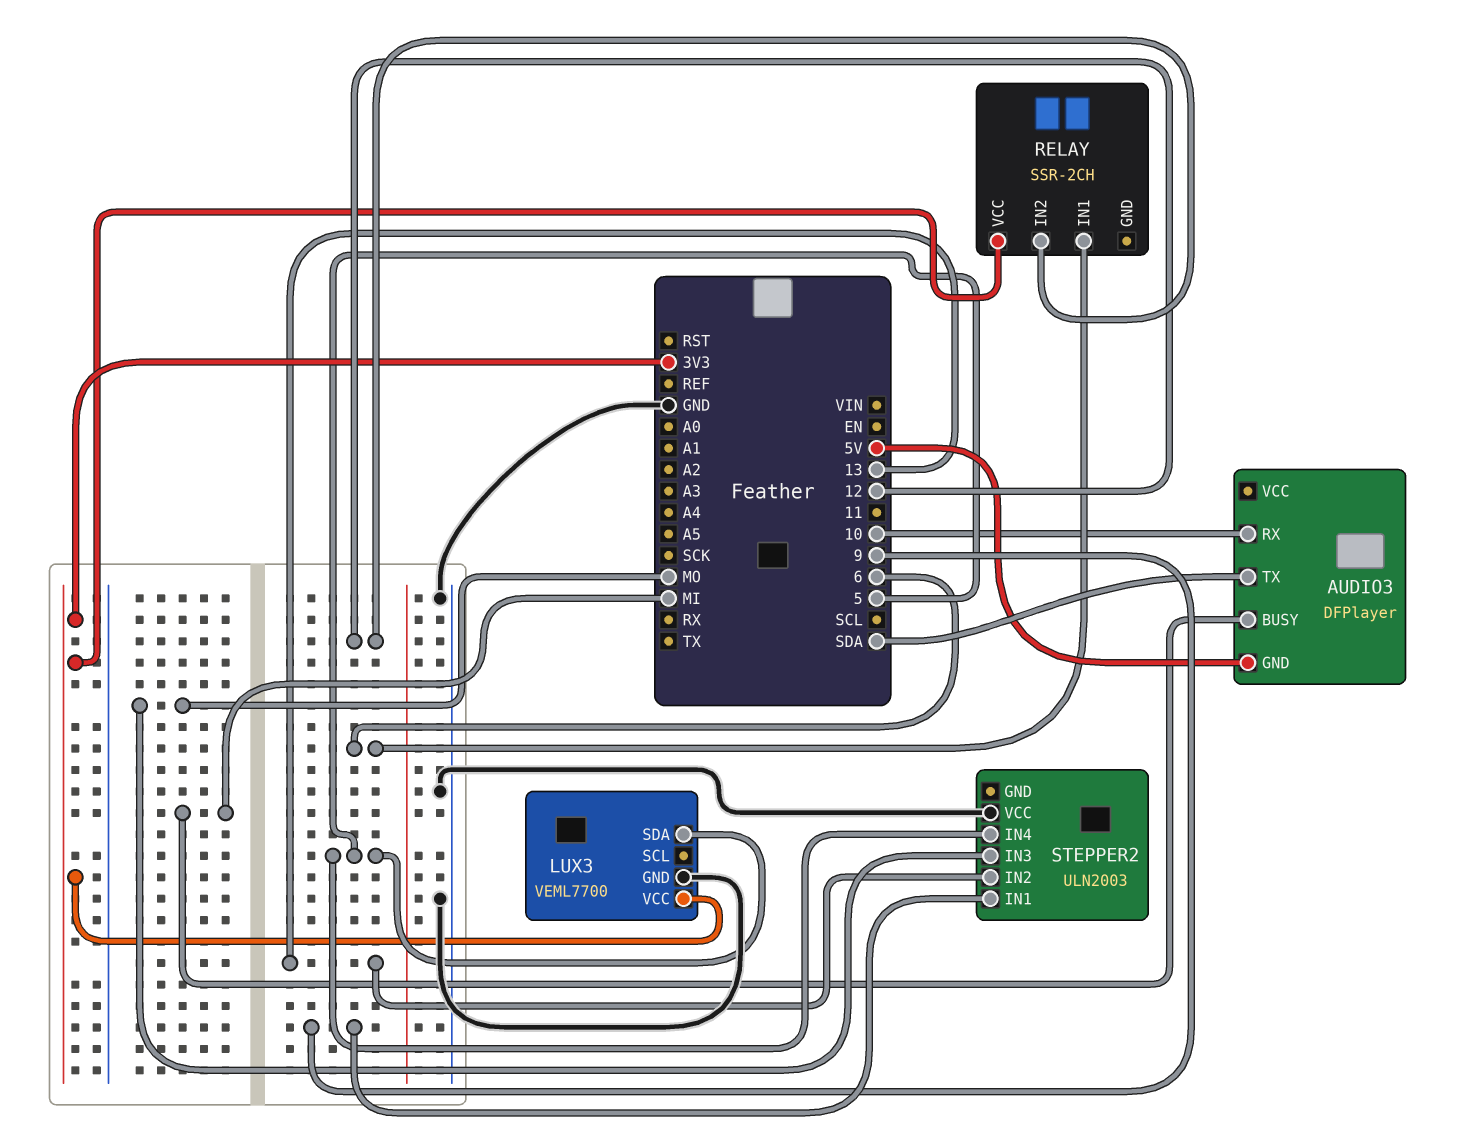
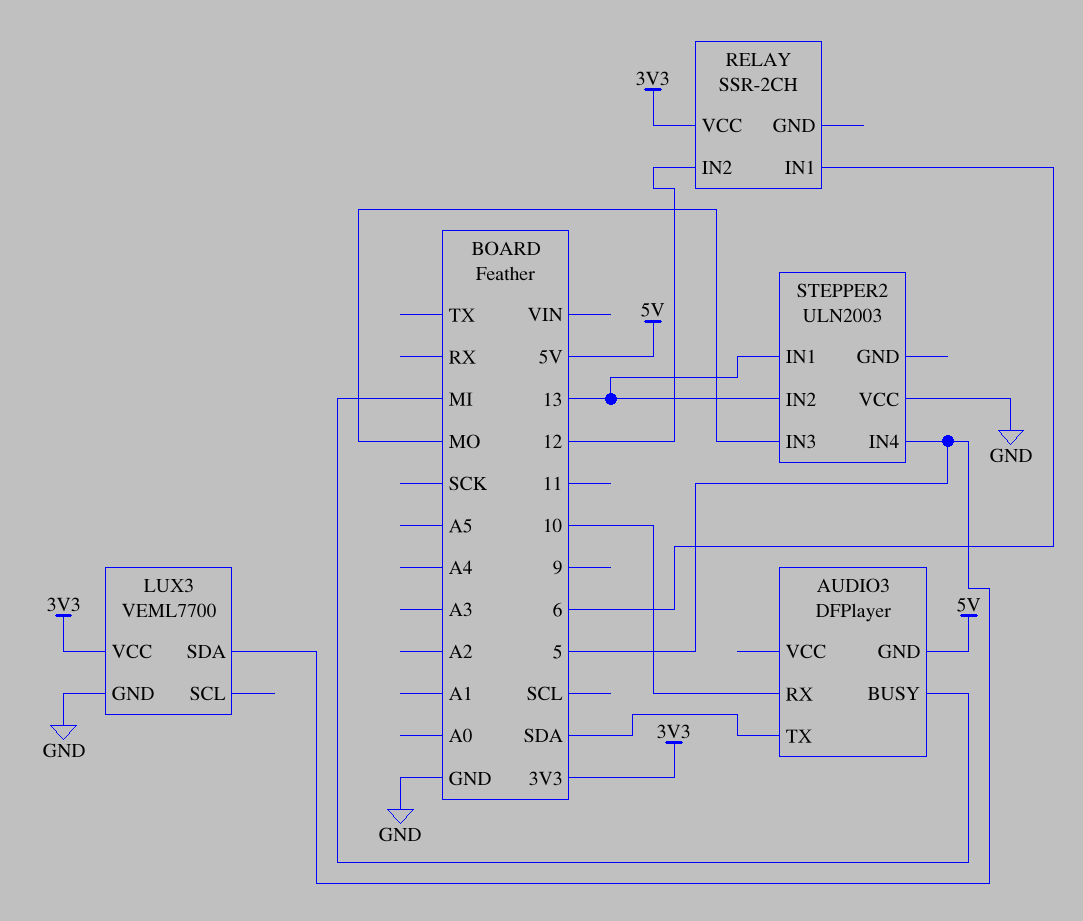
STEPPER2 pin IN1: 9 -> 13

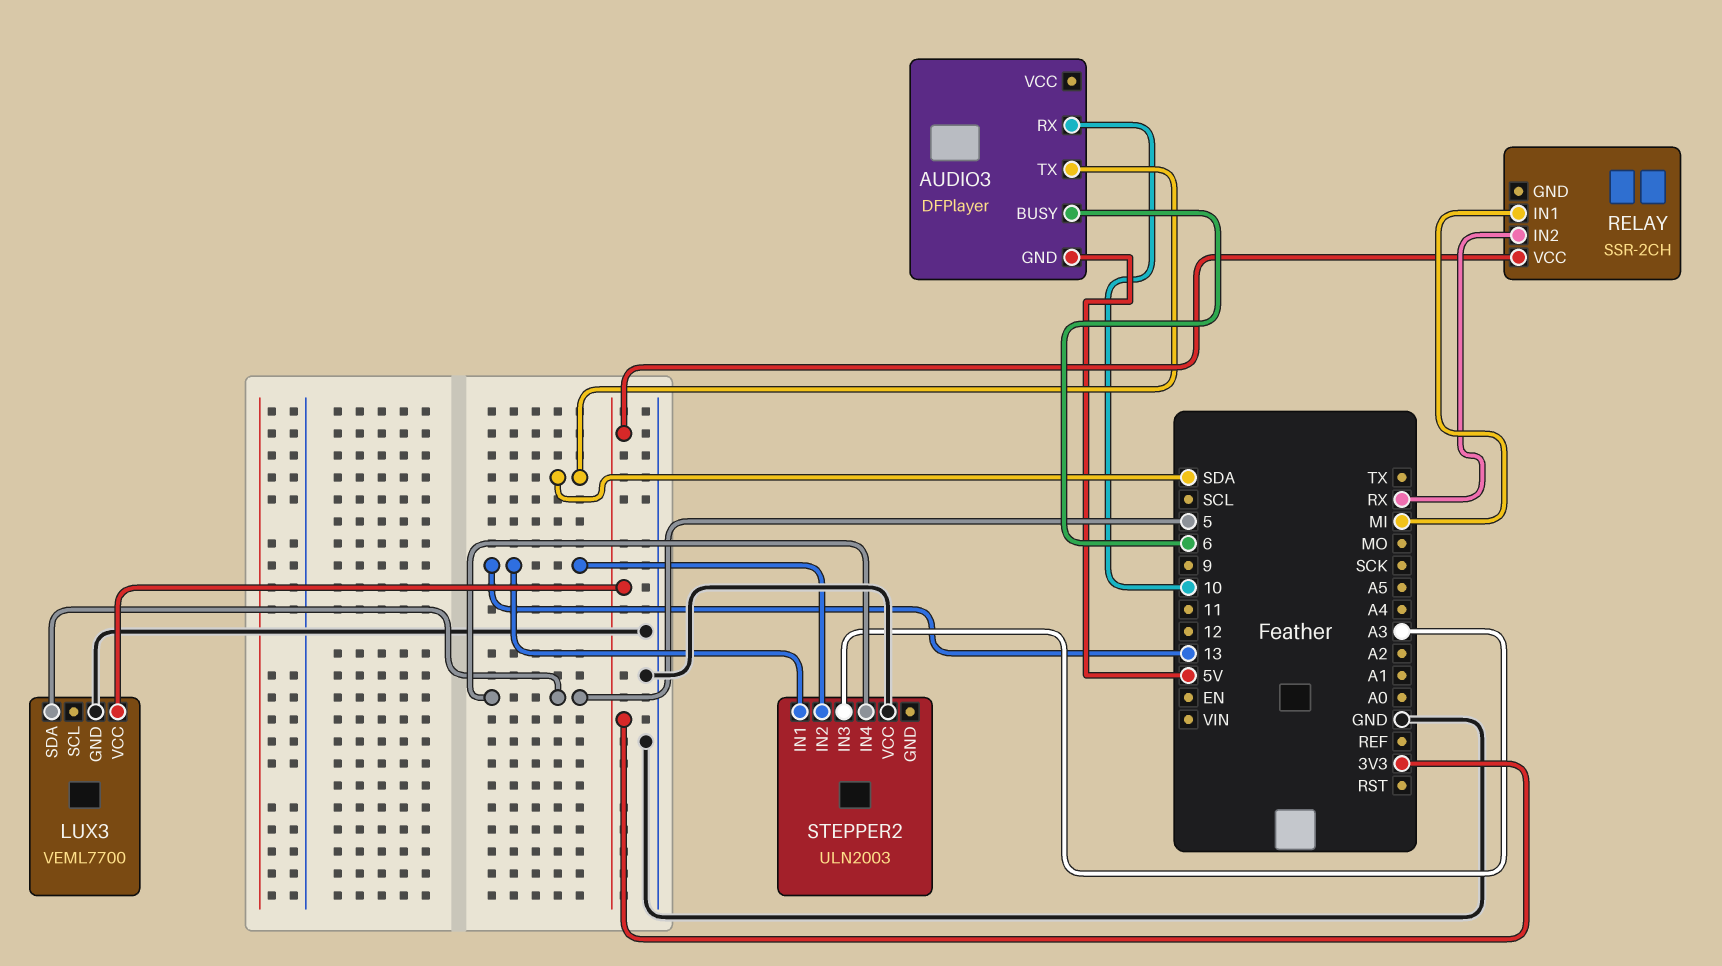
AUDIO3 pin BUSY: MI -> 6
RELAY pin IN1: 6 -> MI
RELAY pin IN2: 12 -> RX
STEPPER2 pin IN3: MO -> A3

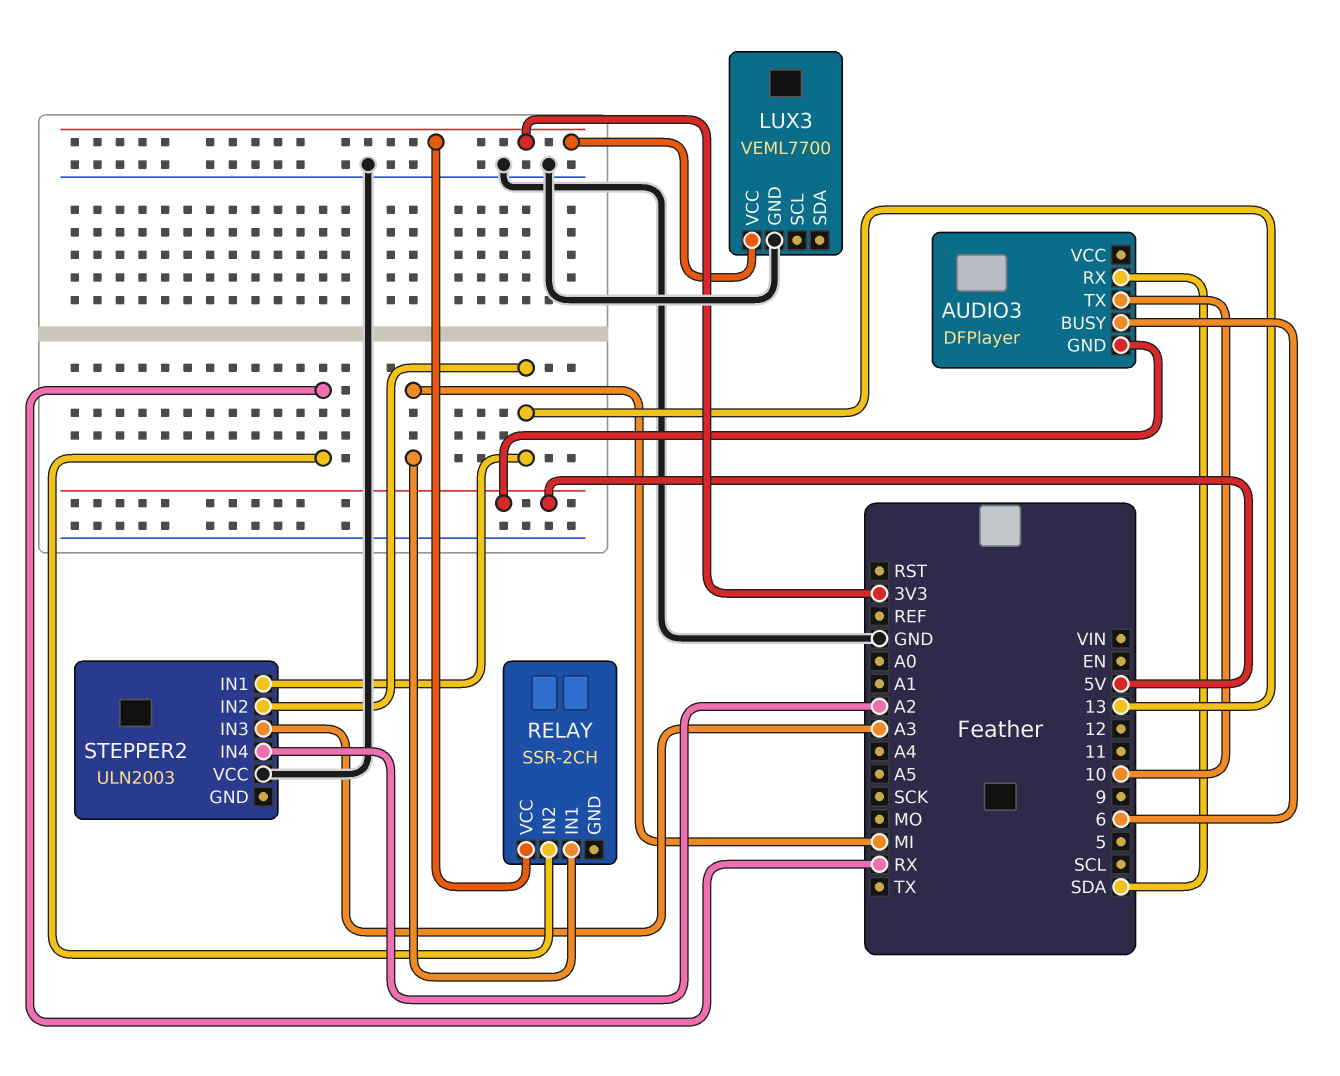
AUDIO3 pin RX: 10 -> SDA
AUDIO3 pin TX: SDA -> 10
LUX3 pin SDA: 5 -> none
STEPPER2 pin IN4: 5 -> A2

